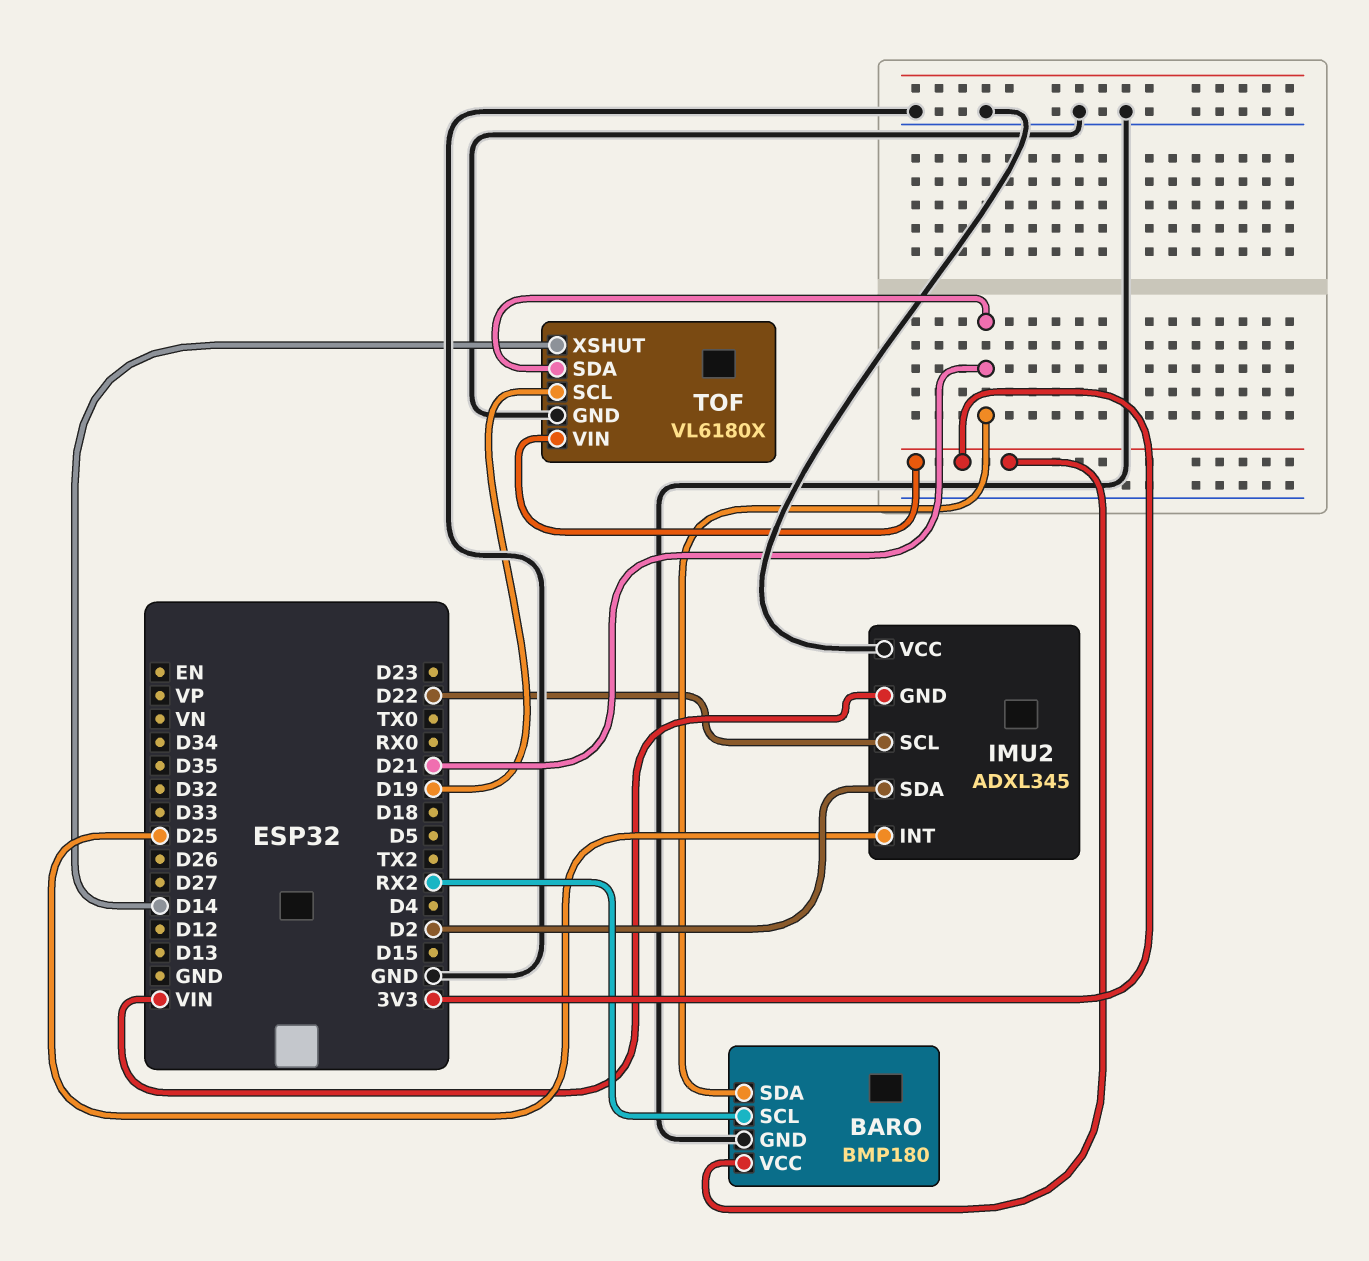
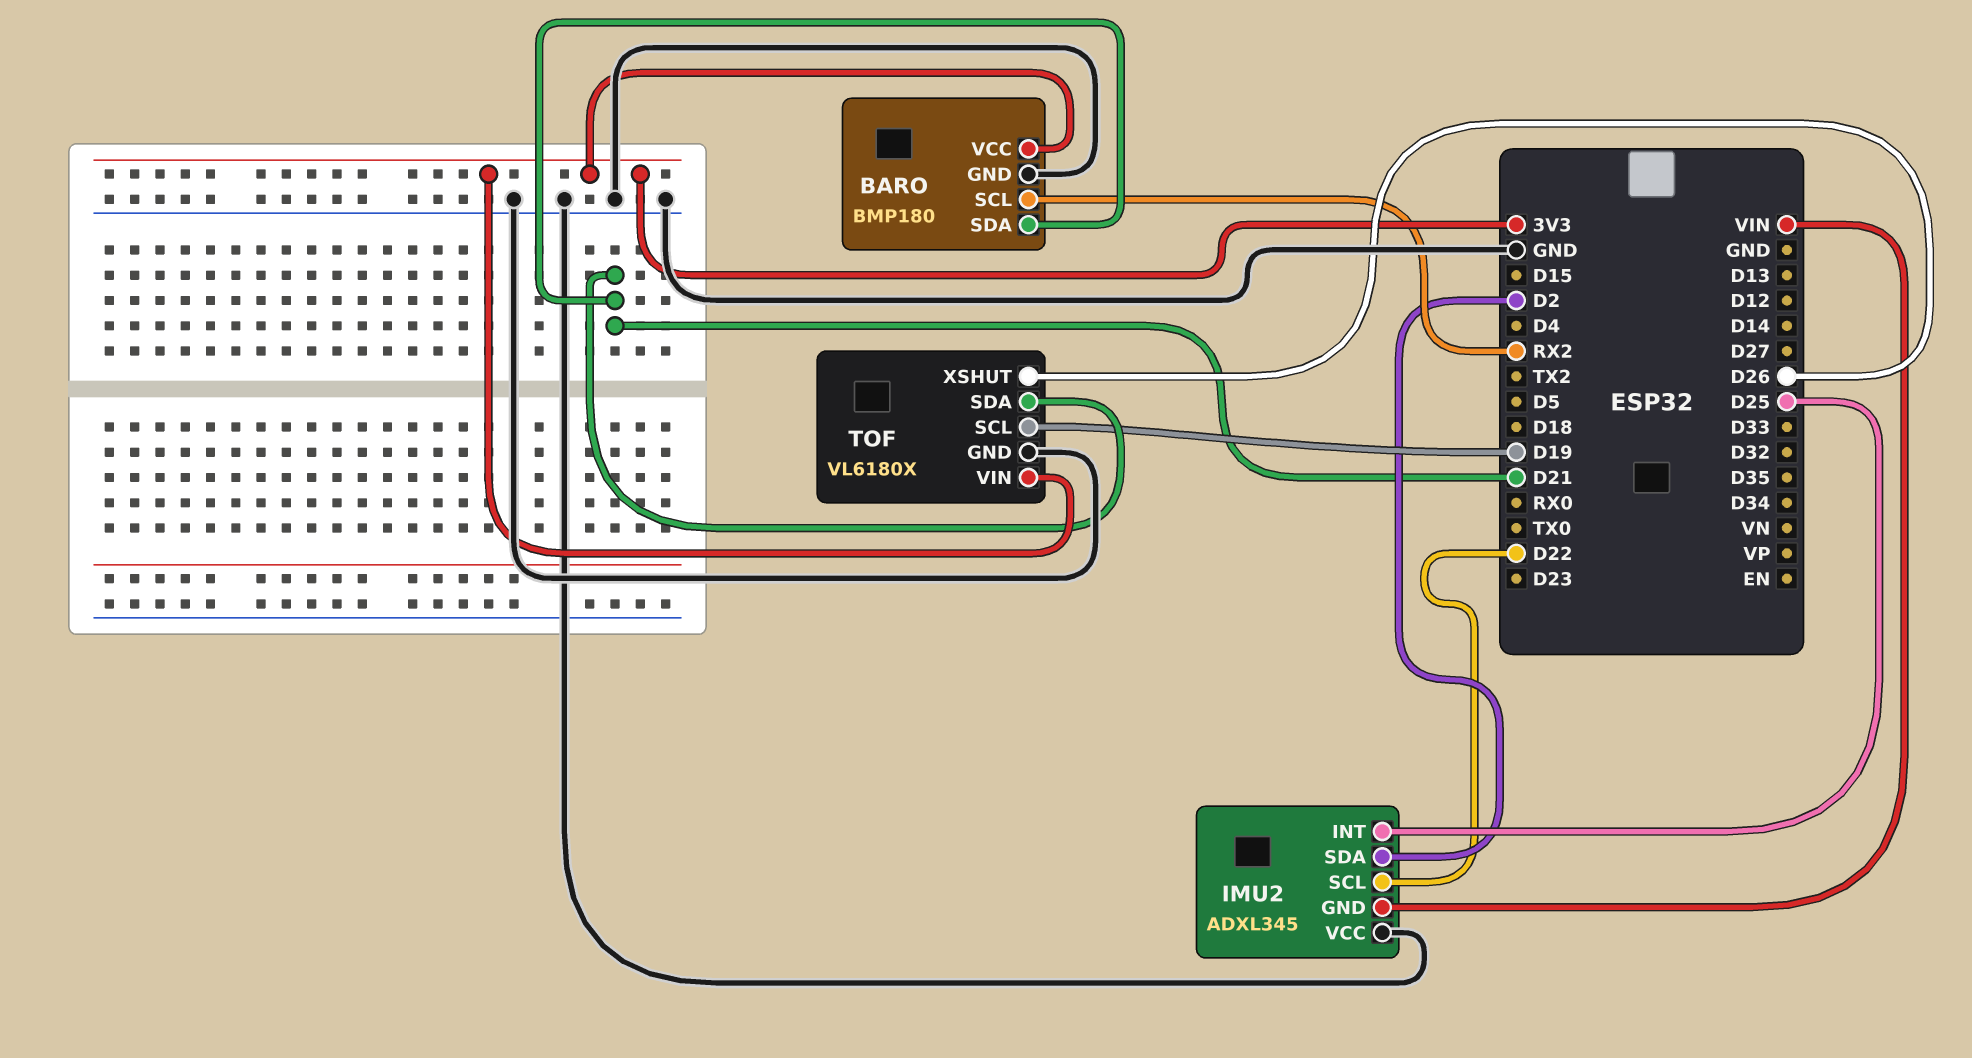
TOF pin XSHUT: D14 -> D26

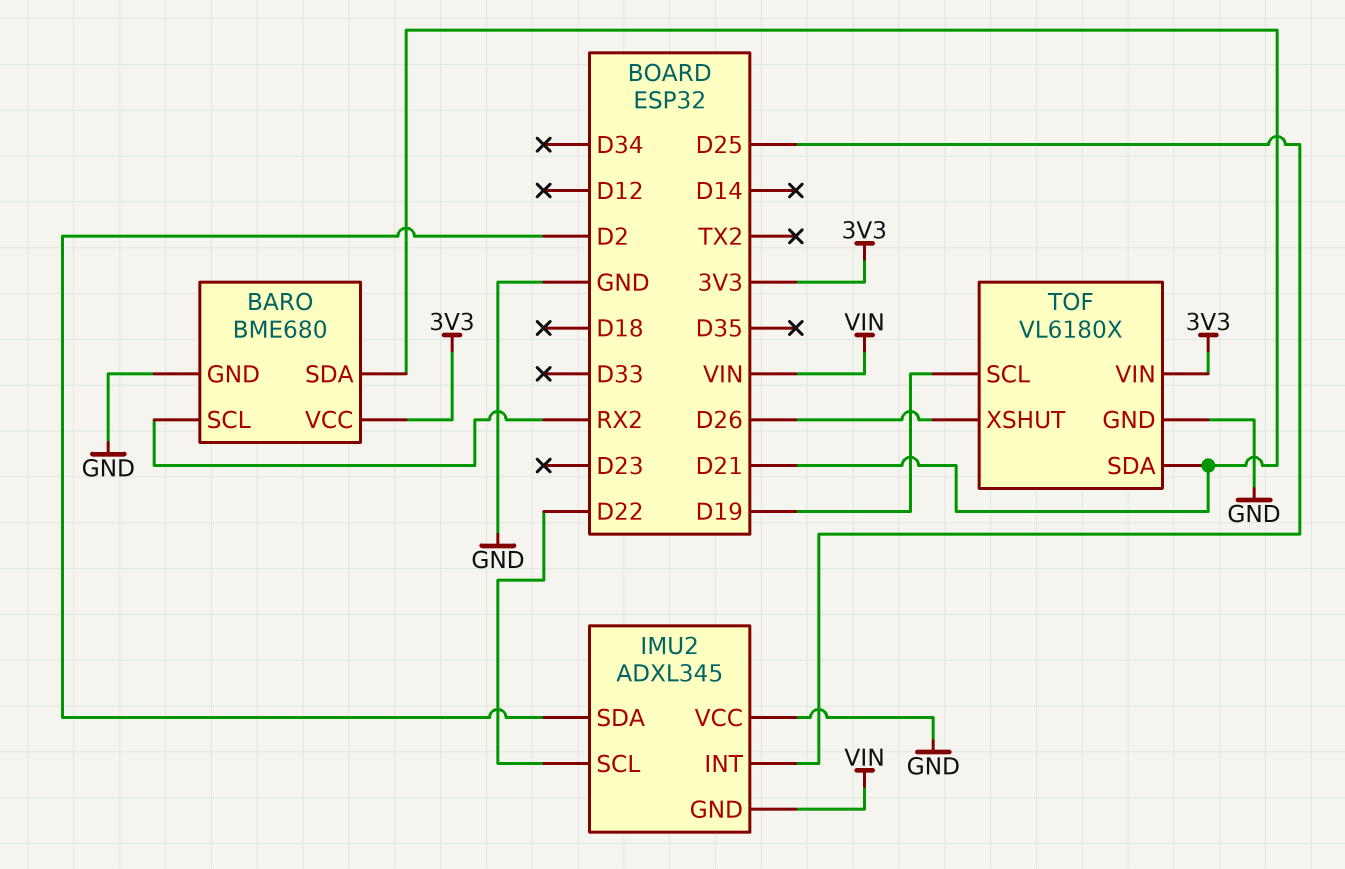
BARO: BMP180 -> BME680

